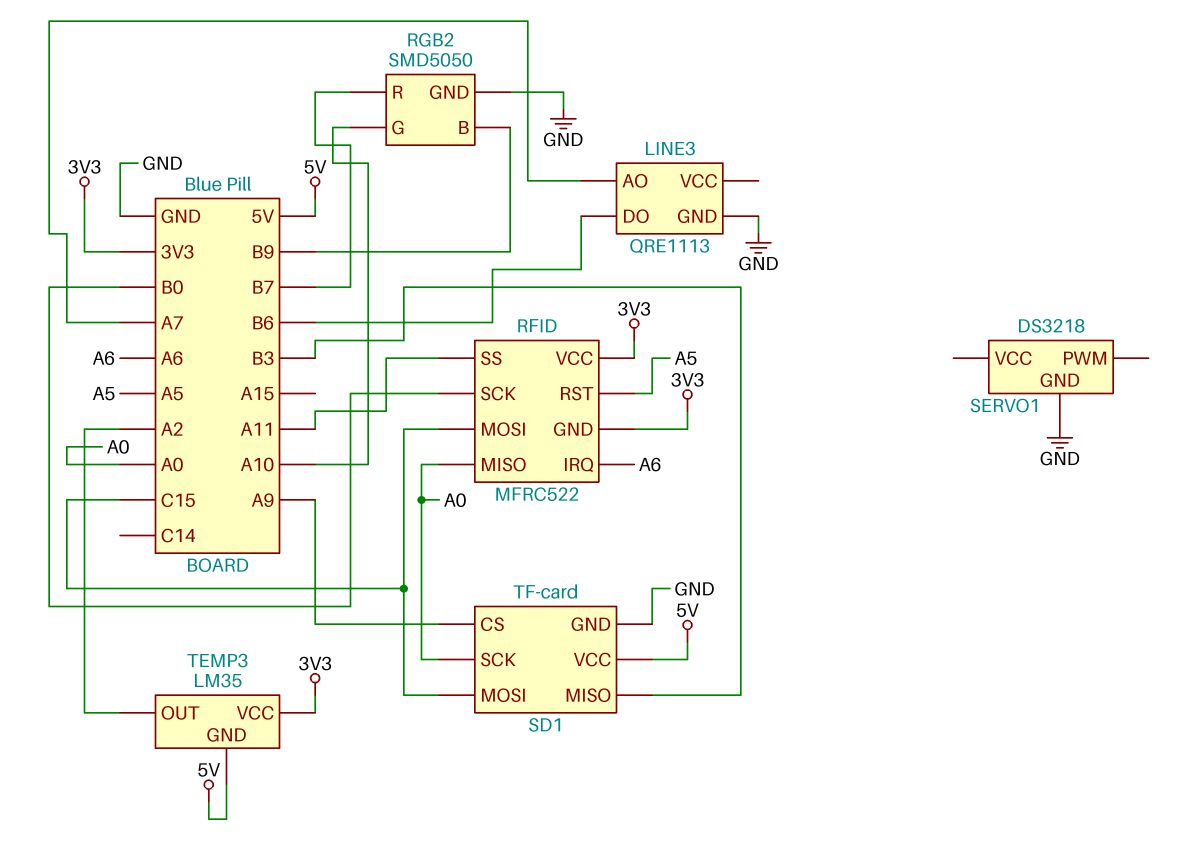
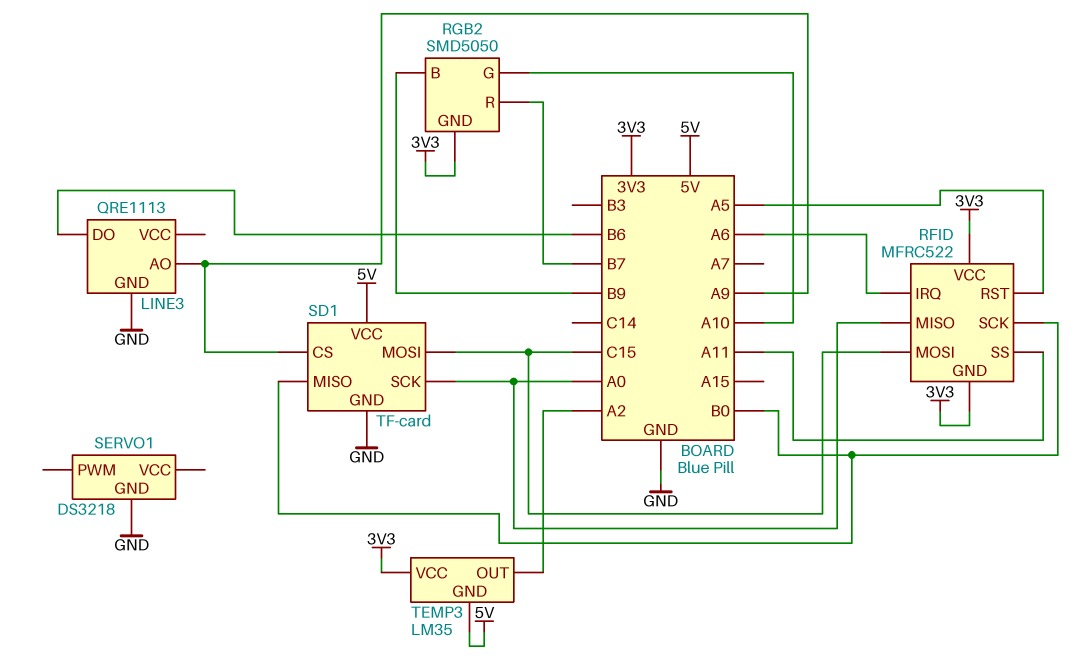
LINE3 pin AO: A7 -> A9
RGB2 pin GND: GND -> 3V3
SD1 pin MISO: B3 -> B0

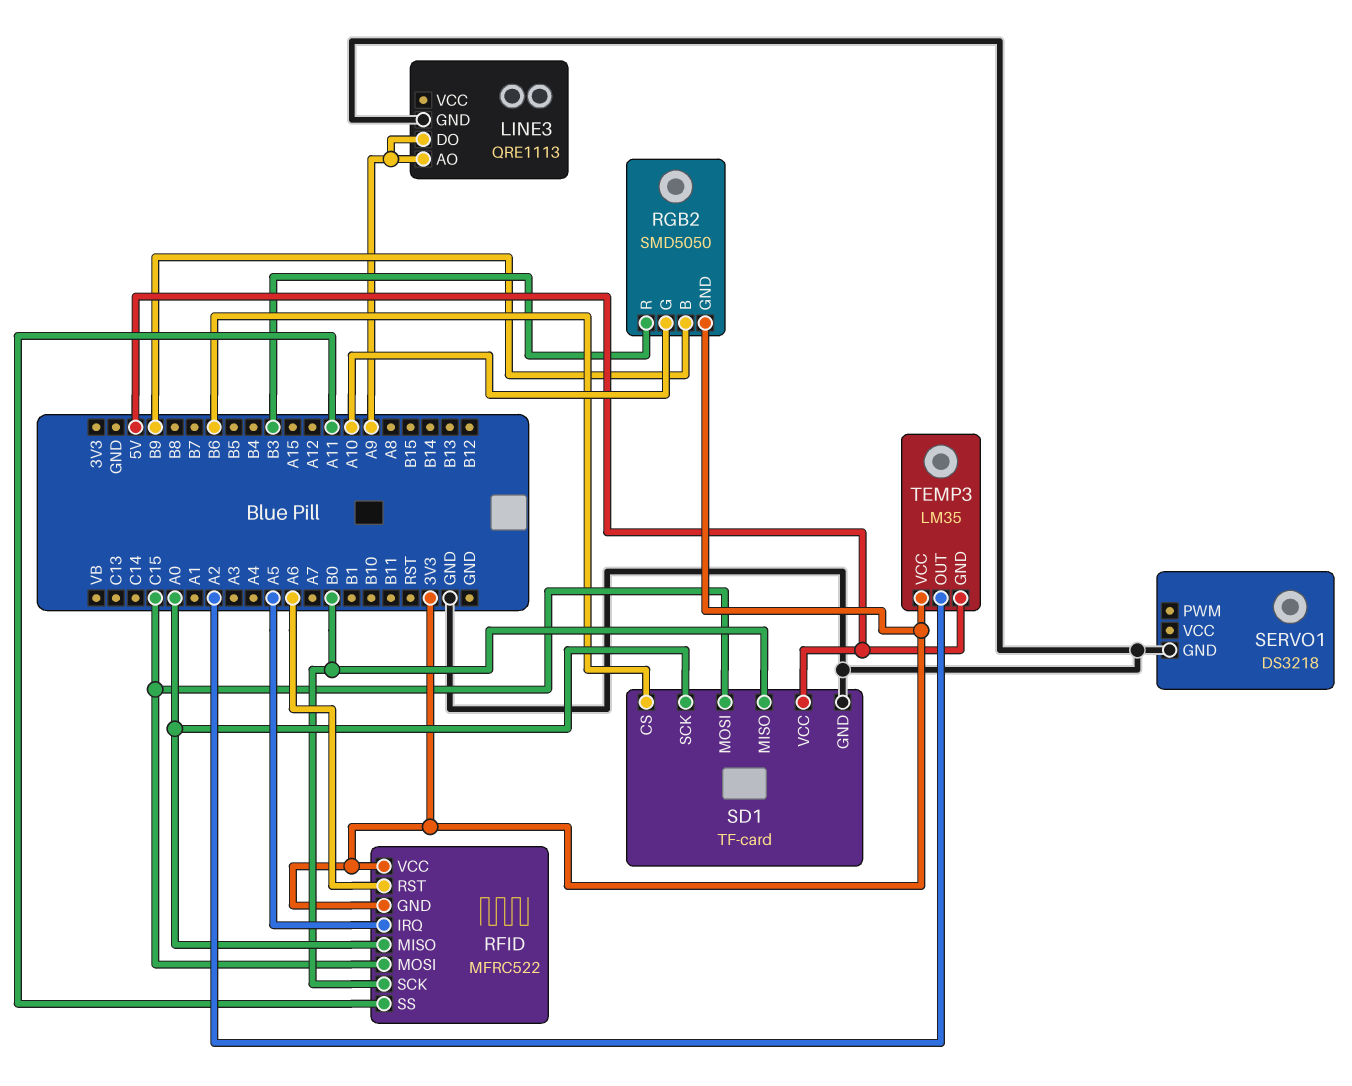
LINE3 pin DO: B6 -> A9
RFID pin IRQ: A6 -> A5
RFID pin RST: A5 -> A6
RGB2 pin R: B7 -> B3
SD1 pin CS: A9 -> B6

